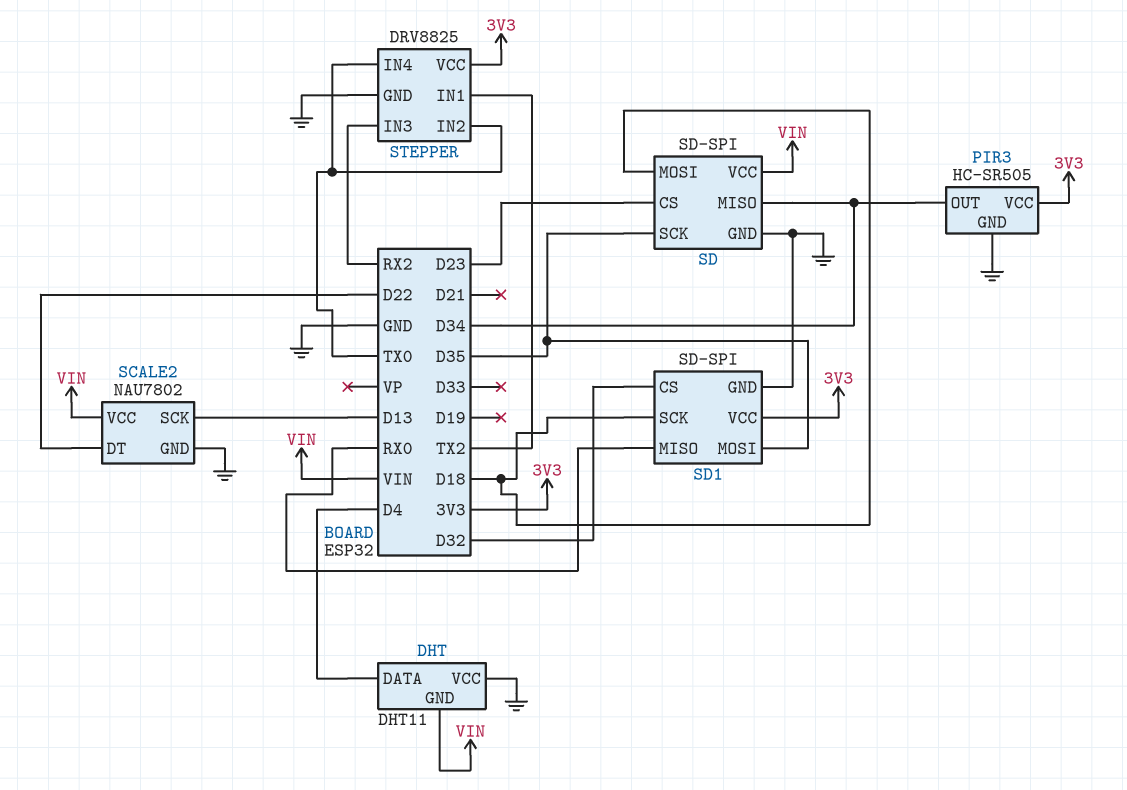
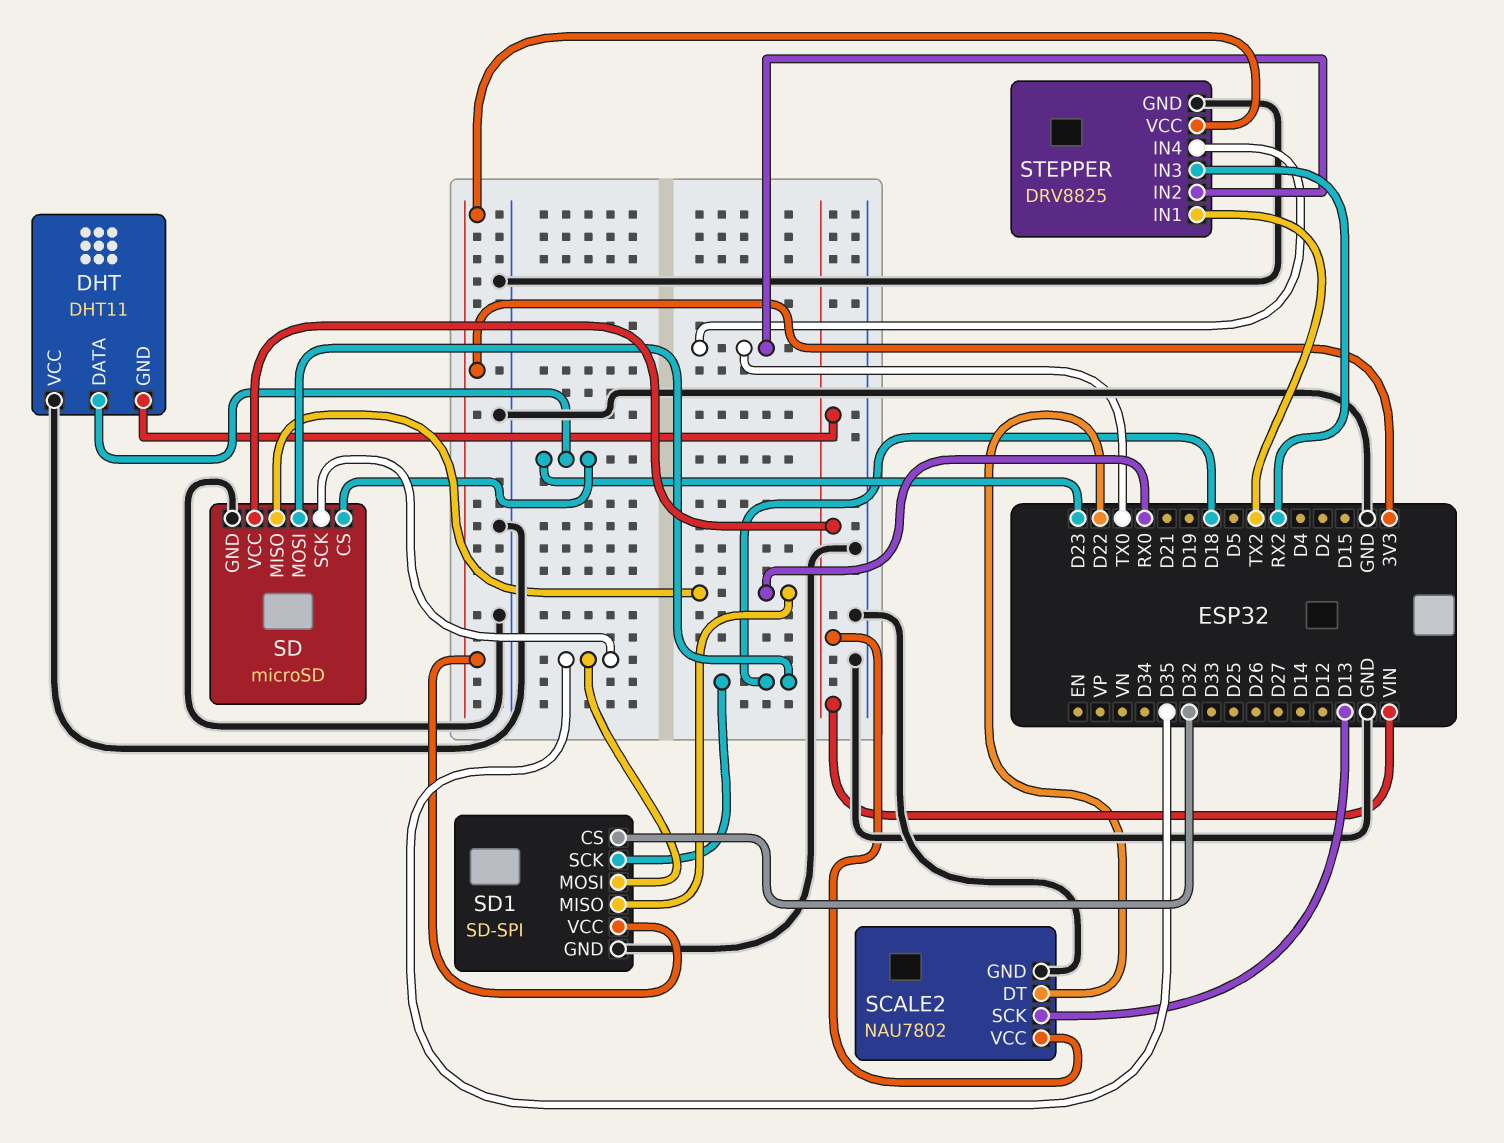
DHT pin DATA: D4 -> D23
PIR3: HC-SR505 -> none
PIR3 pin GND: GND -> none
PIR3 pin OUT: D34 -> none
PIR3 pin VCC: 3V3 -> none
SD: SD-SPI -> microSD
SD pin MISO: D34 -> RX0

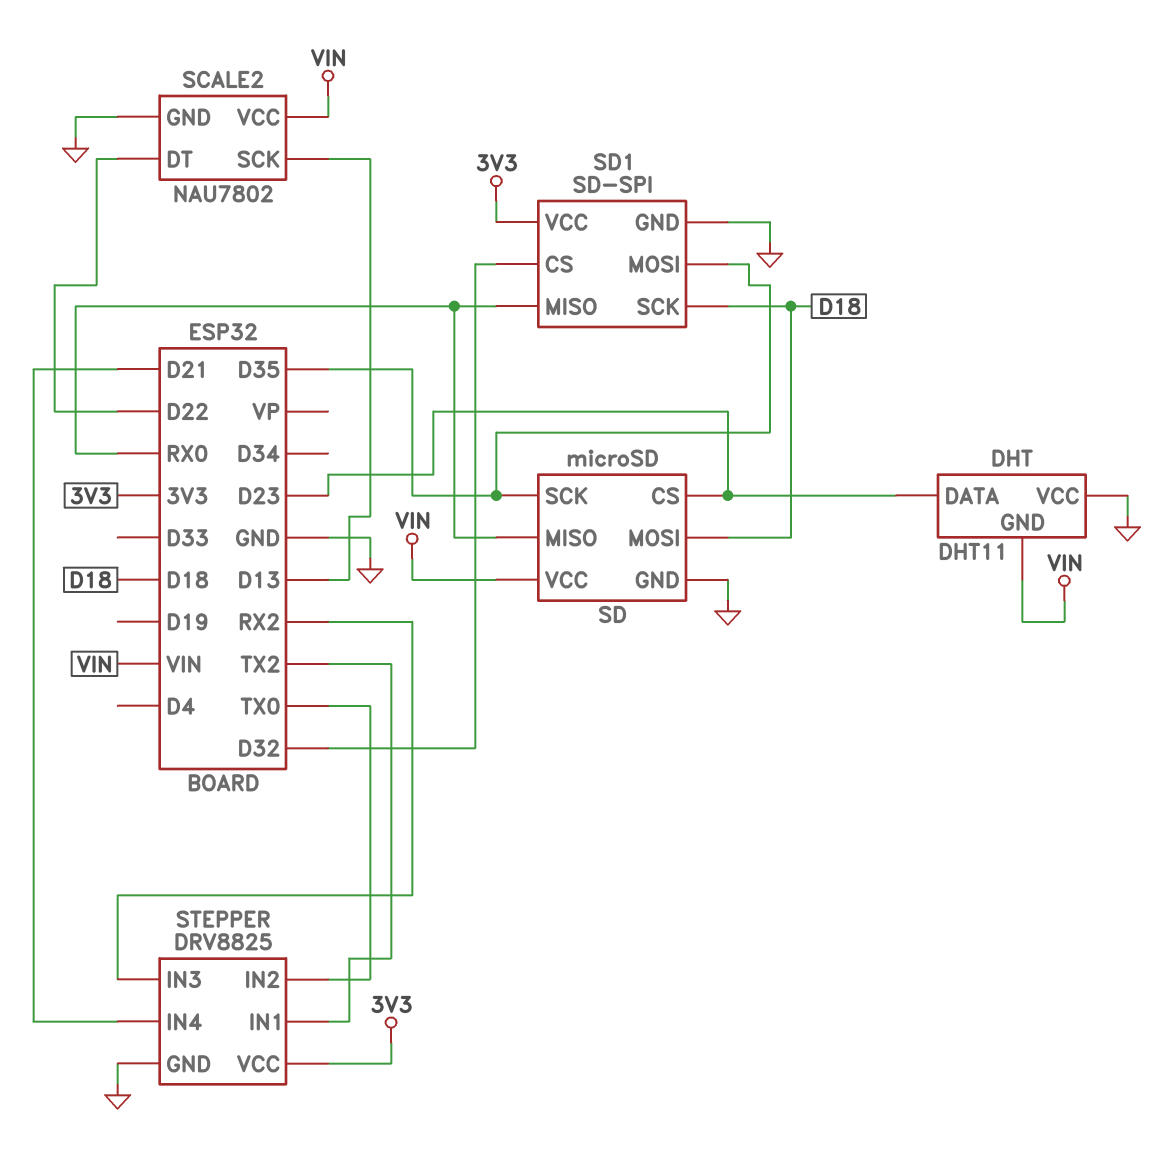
STEPPER pin IN4: TX0 -> D21

